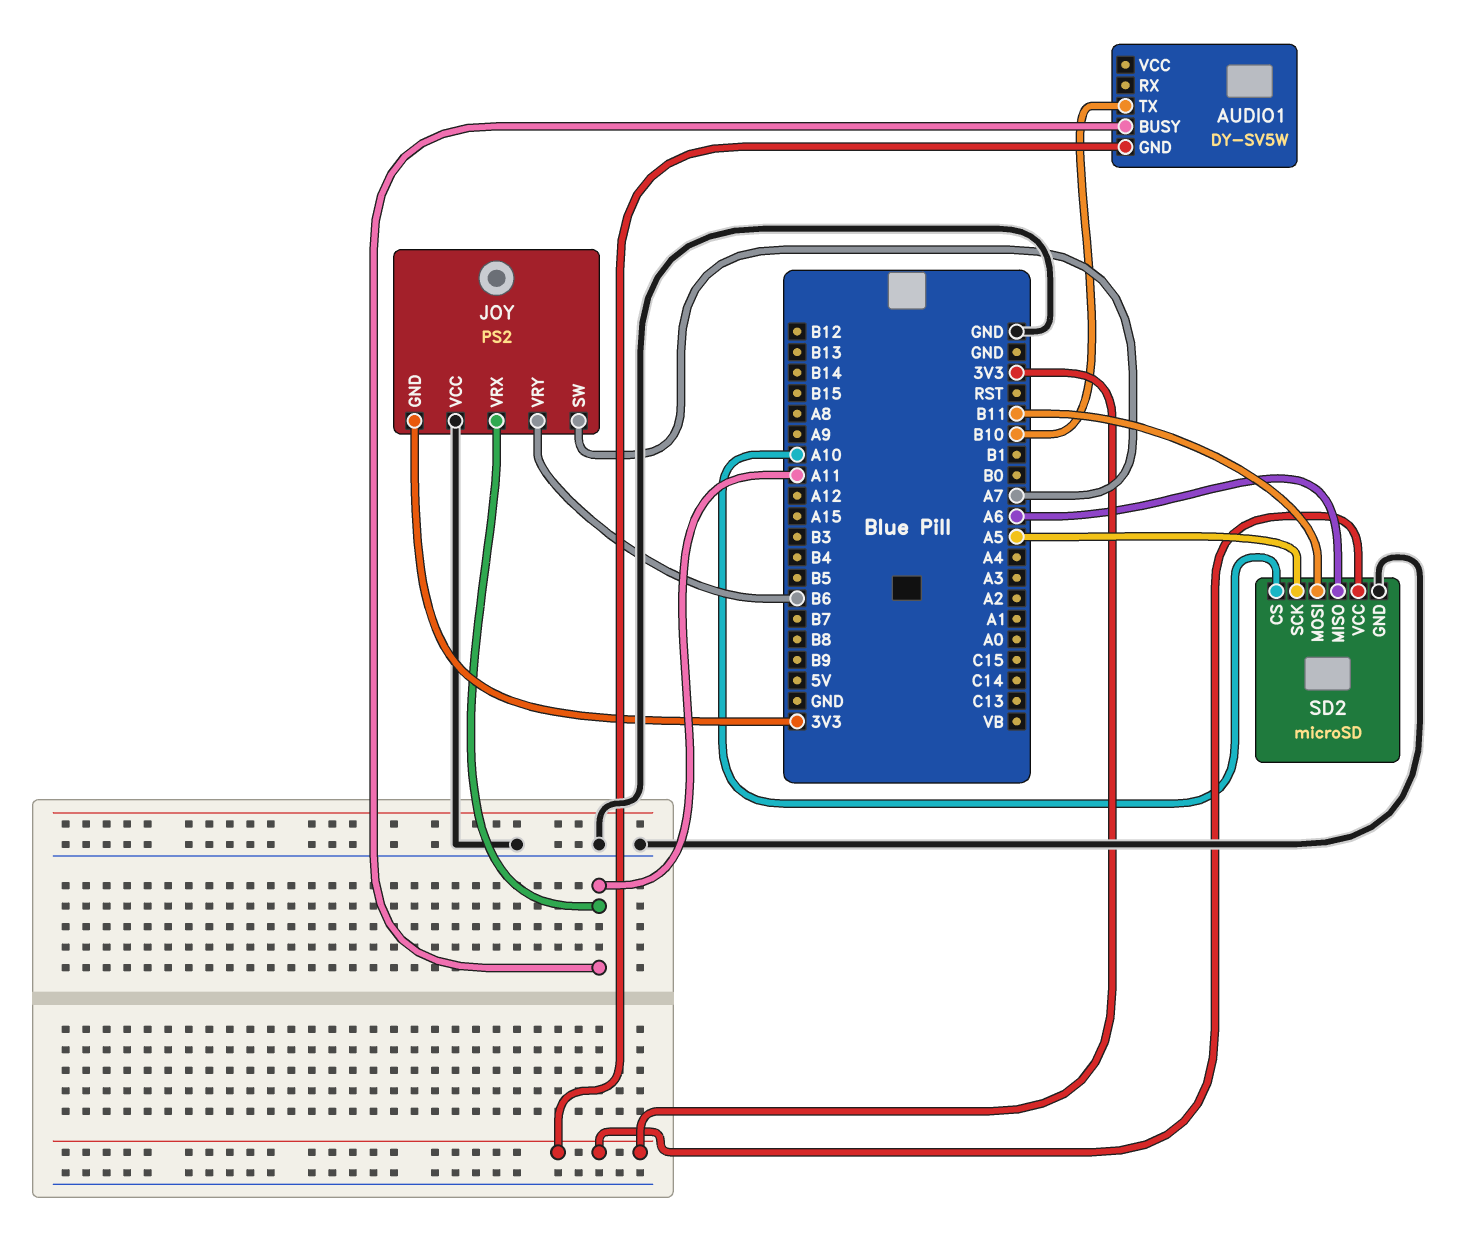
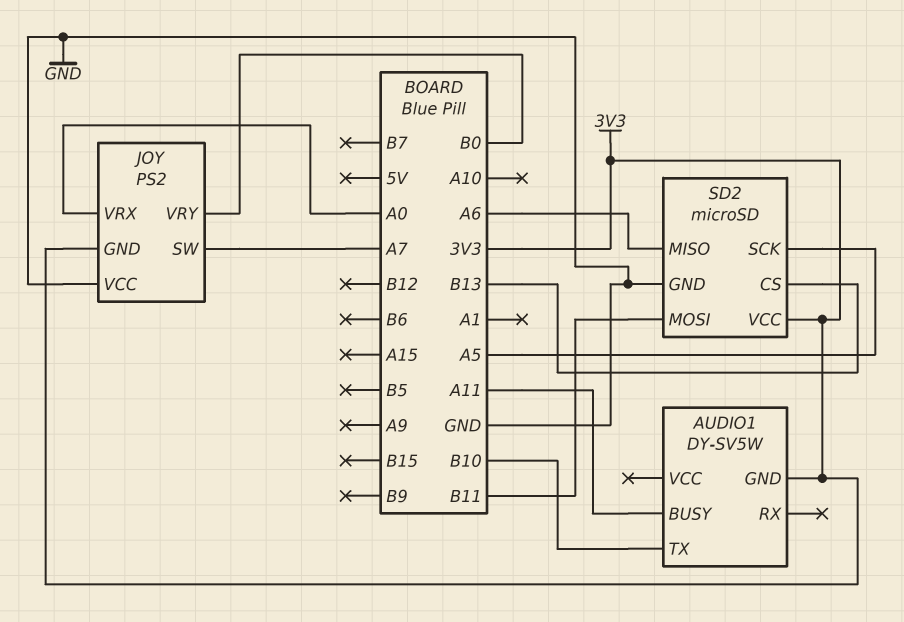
JOY pin VRX: A11 -> A0
JOY pin VRY: B6 -> B0
SD2 pin CS: A10 -> B13

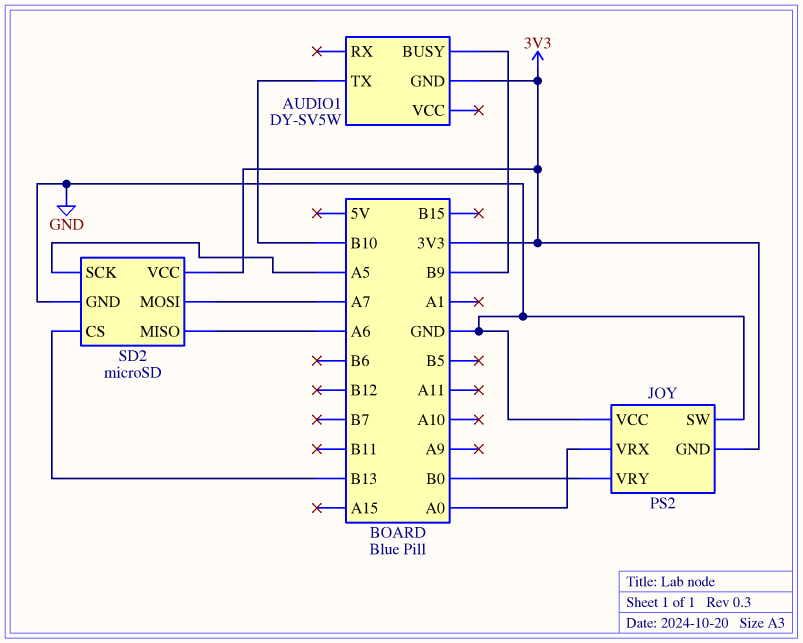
AUDIO1 pin BUSY: A11 -> B9
JOY pin SW: A7 -> GND
SD2 pin MOSI: B11 -> A7

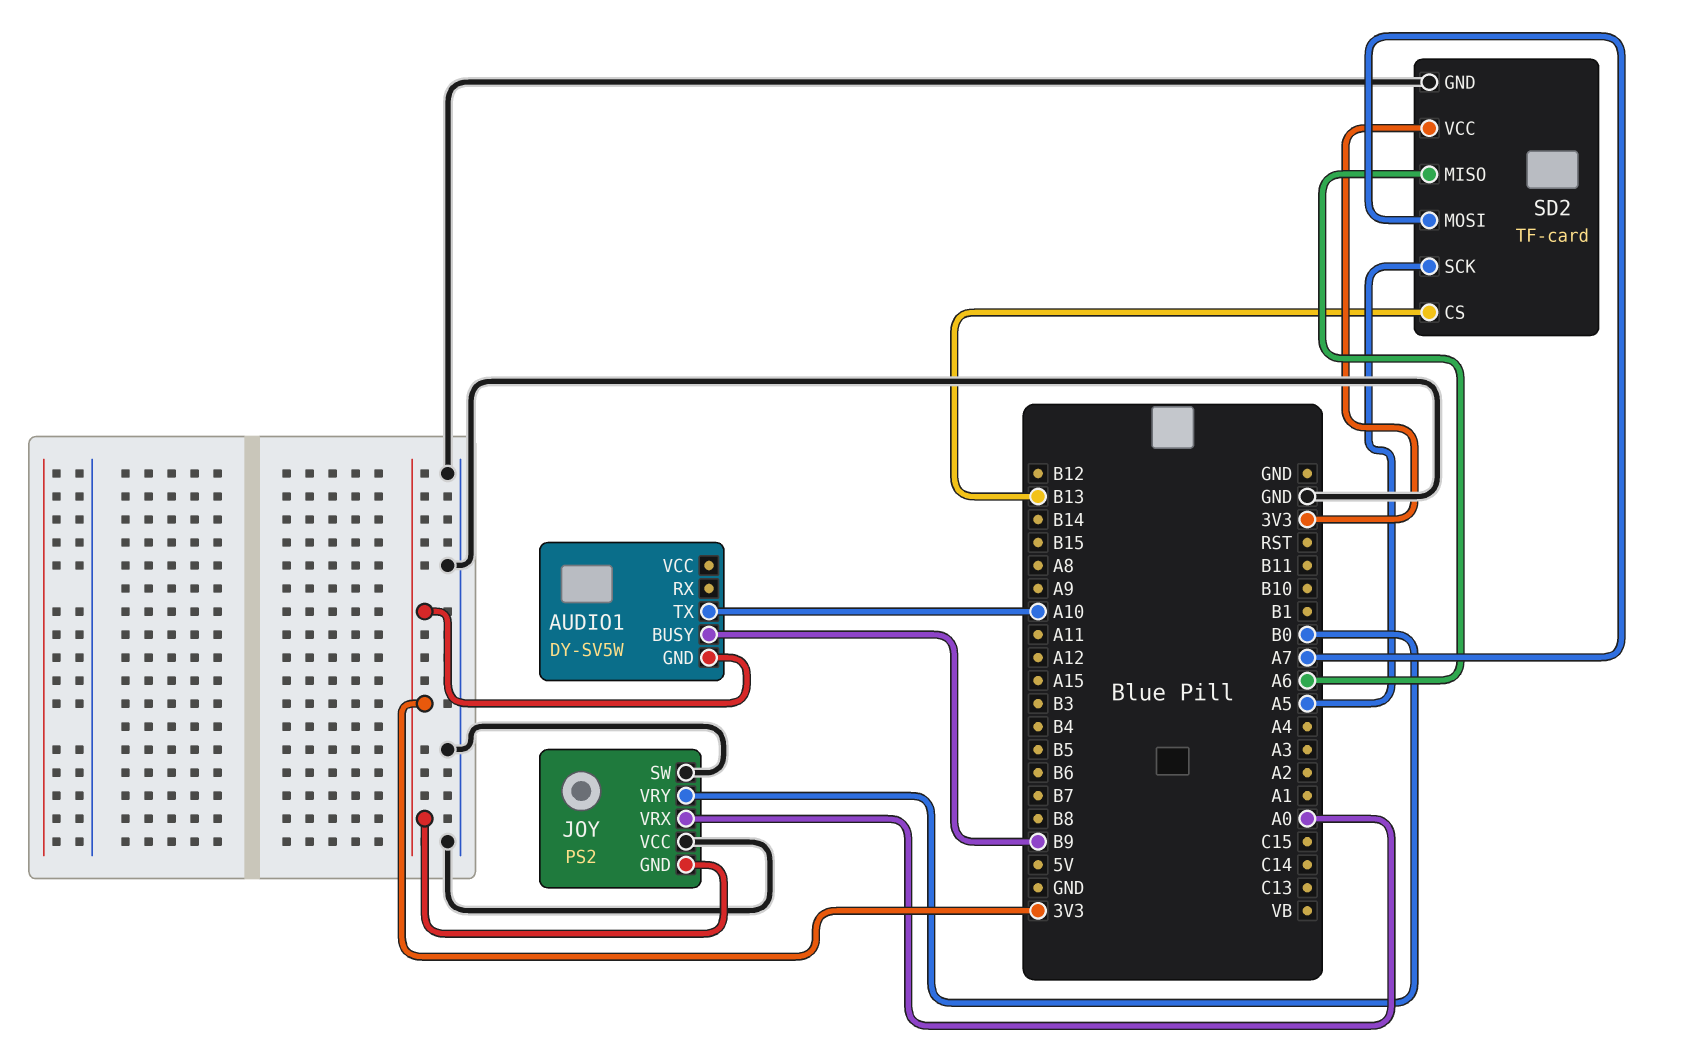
AUDIO1 pin TX: B10 -> A10
SD2: microSD -> TF-card

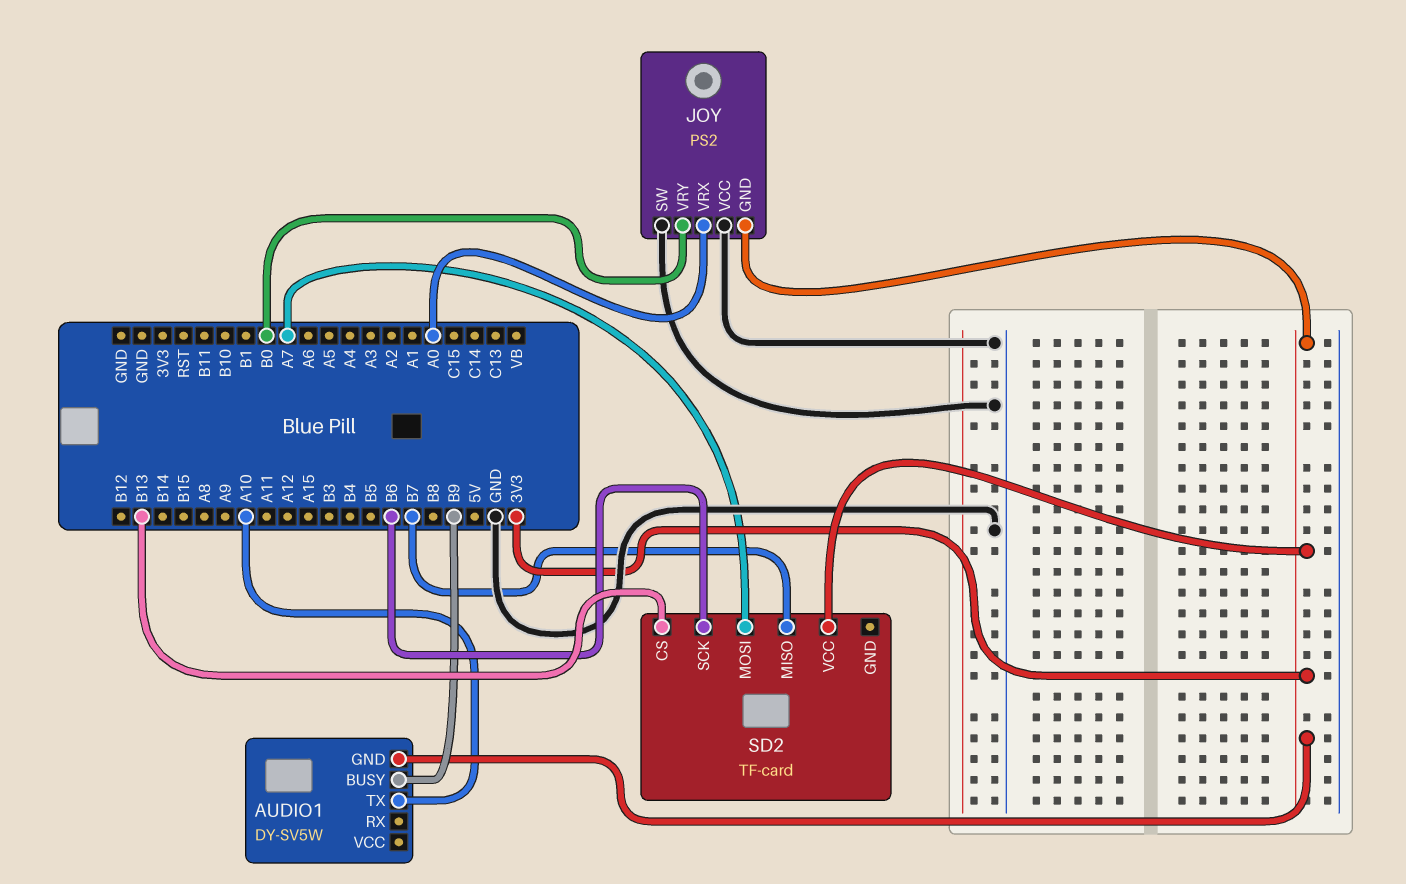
SD2 pin GND: GND -> none
SD2 pin MISO: A6 -> B7
SD2 pin SCK: A5 -> B6

